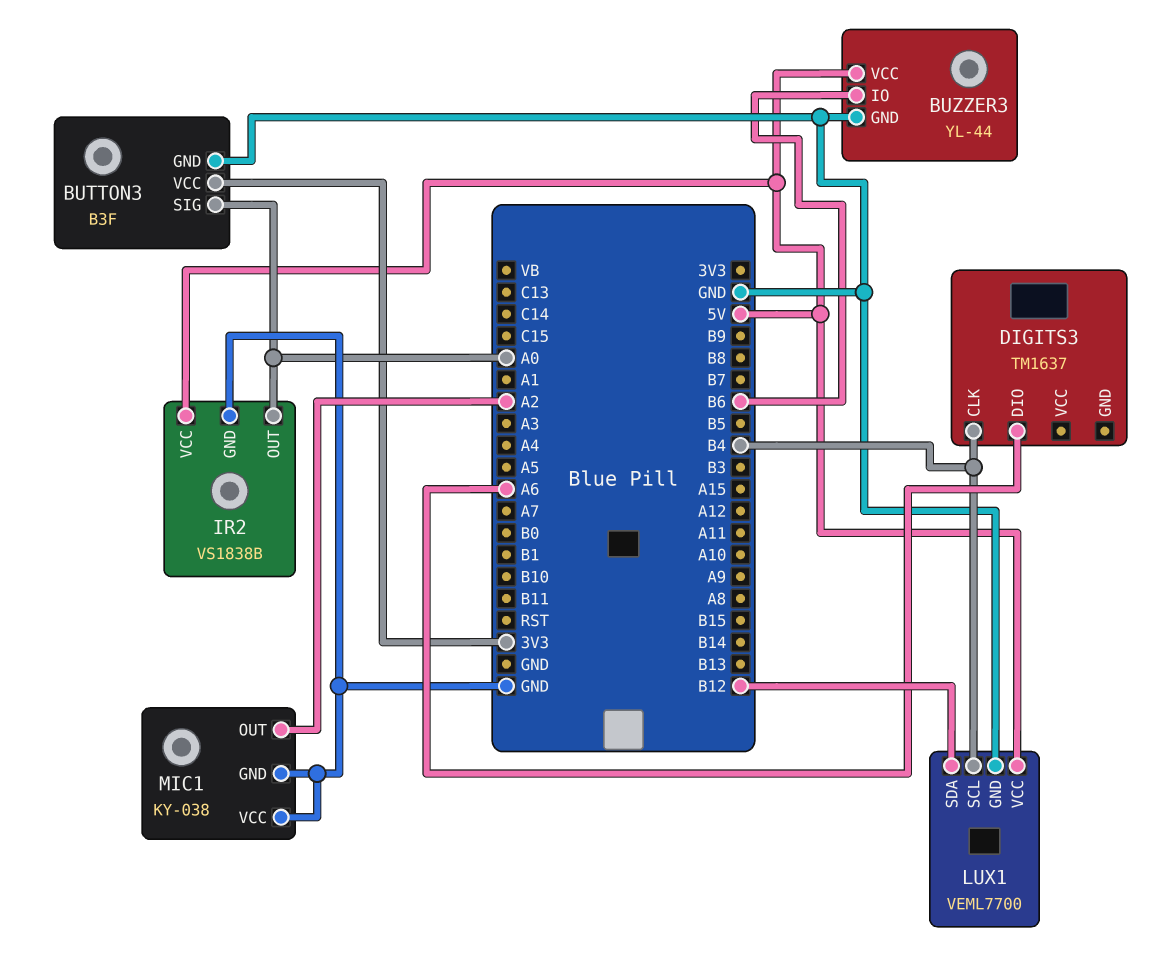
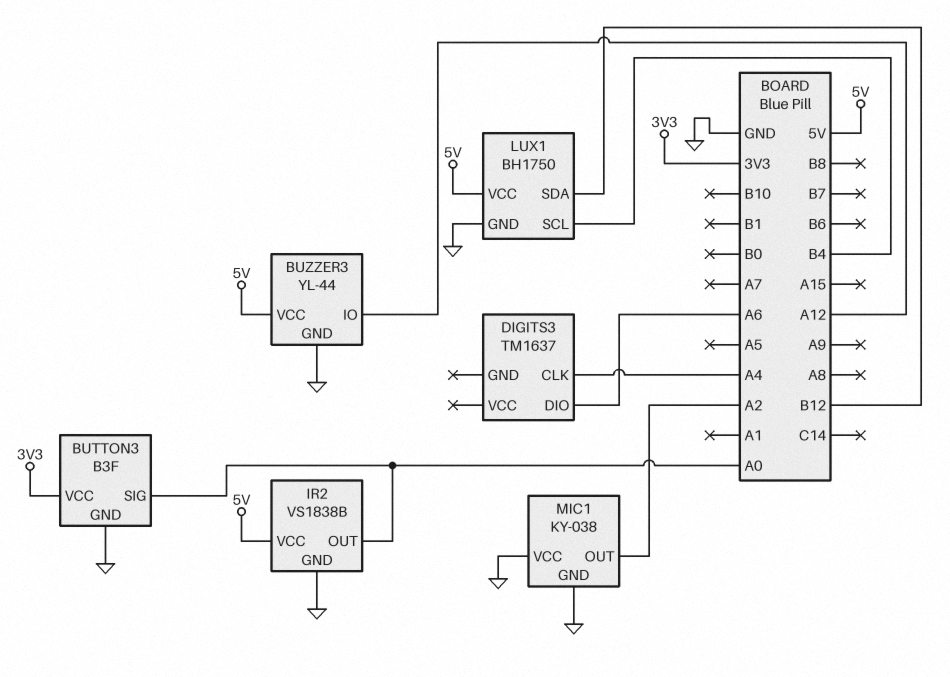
BUZZER3 pin IO: B6 -> A12
DIGITS3 pin CLK: B4 -> A4
LUX1: VEML7700 -> BH1750

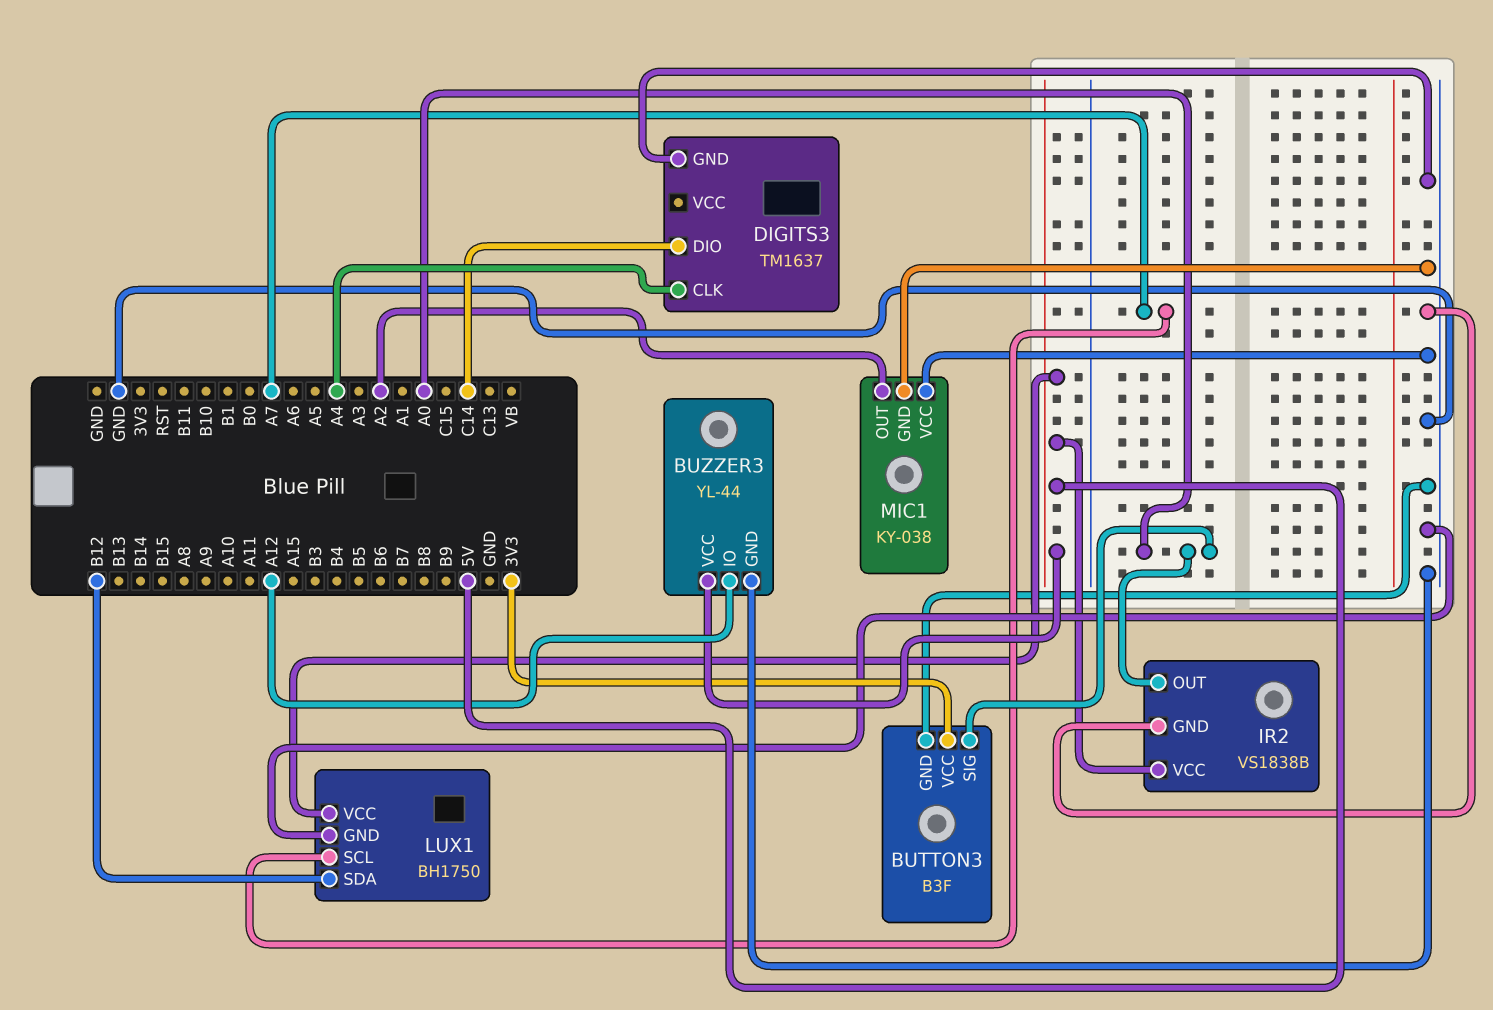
DIGITS3 pin DIO: A6 -> C14
DIGITS3 pin GND: none -> GND
LUX1 pin SCL: B4 -> A7

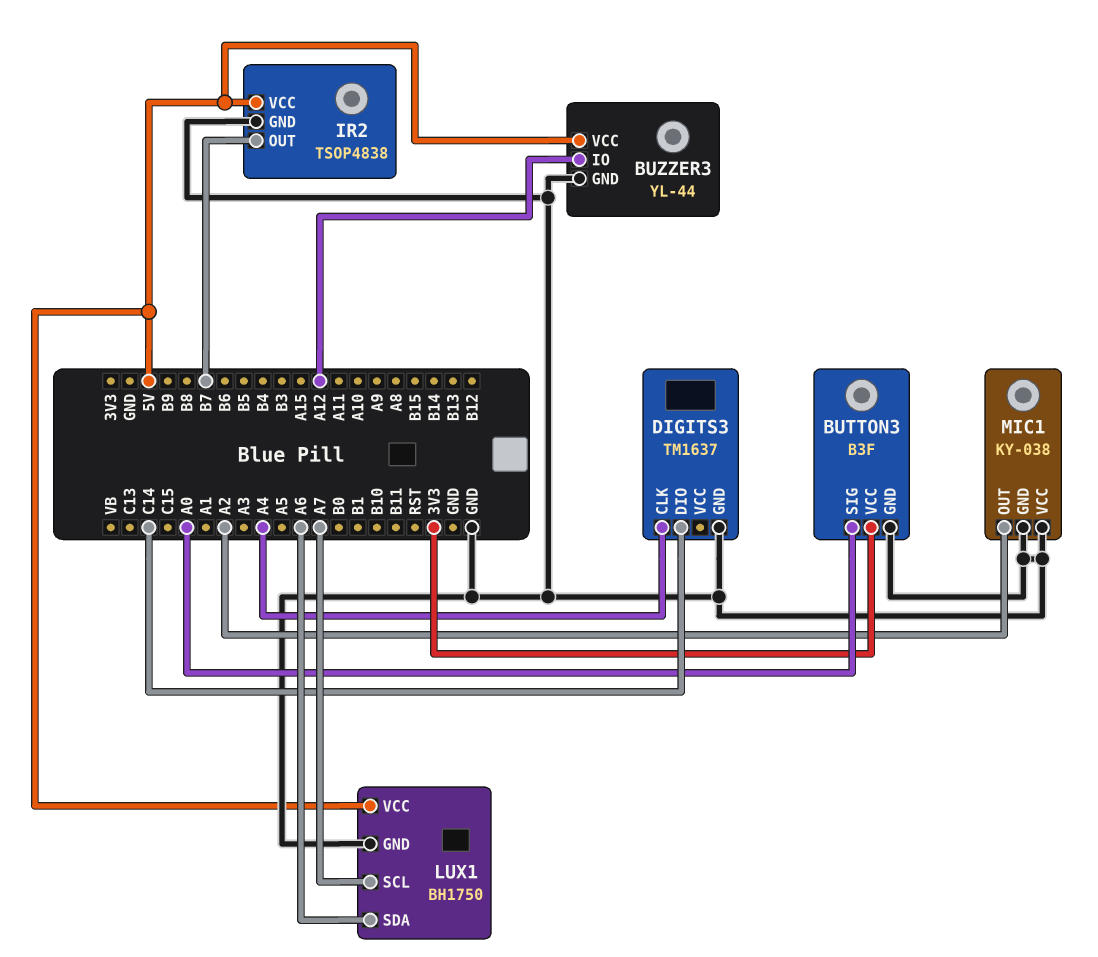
IR2: VS1838B -> TSOP4838
IR2 pin OUT: A0 -> B7
LUX1 pin SDA: B12 -> A6

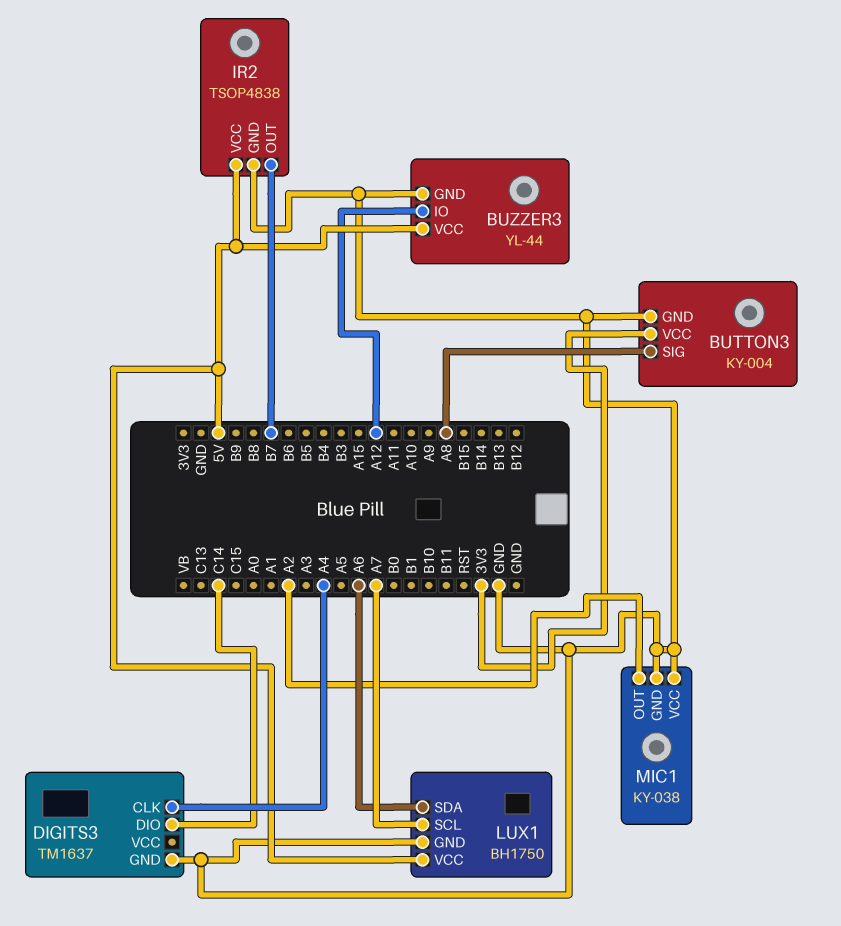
BUTTON3: B3F -> KY-004
BUTTON3 pin SIG: A0 -> A8

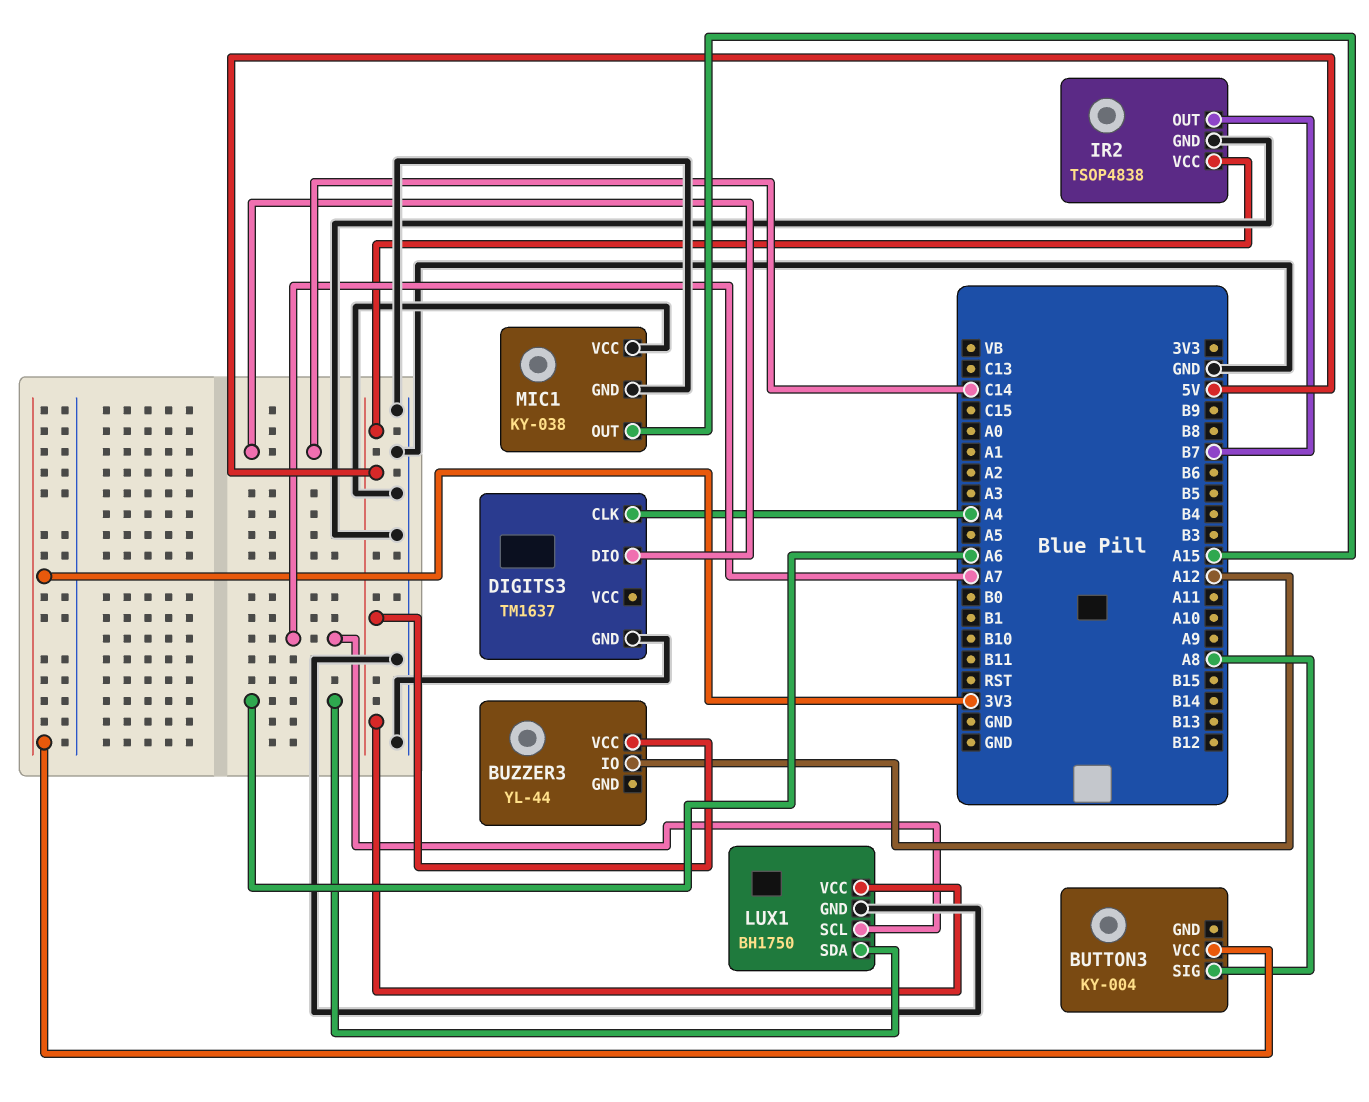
BUTTON3 pin GND: GND -> none
BUZZER3 pin GND: GND -> none
MIC1 pin OUT: A2 -> A15

